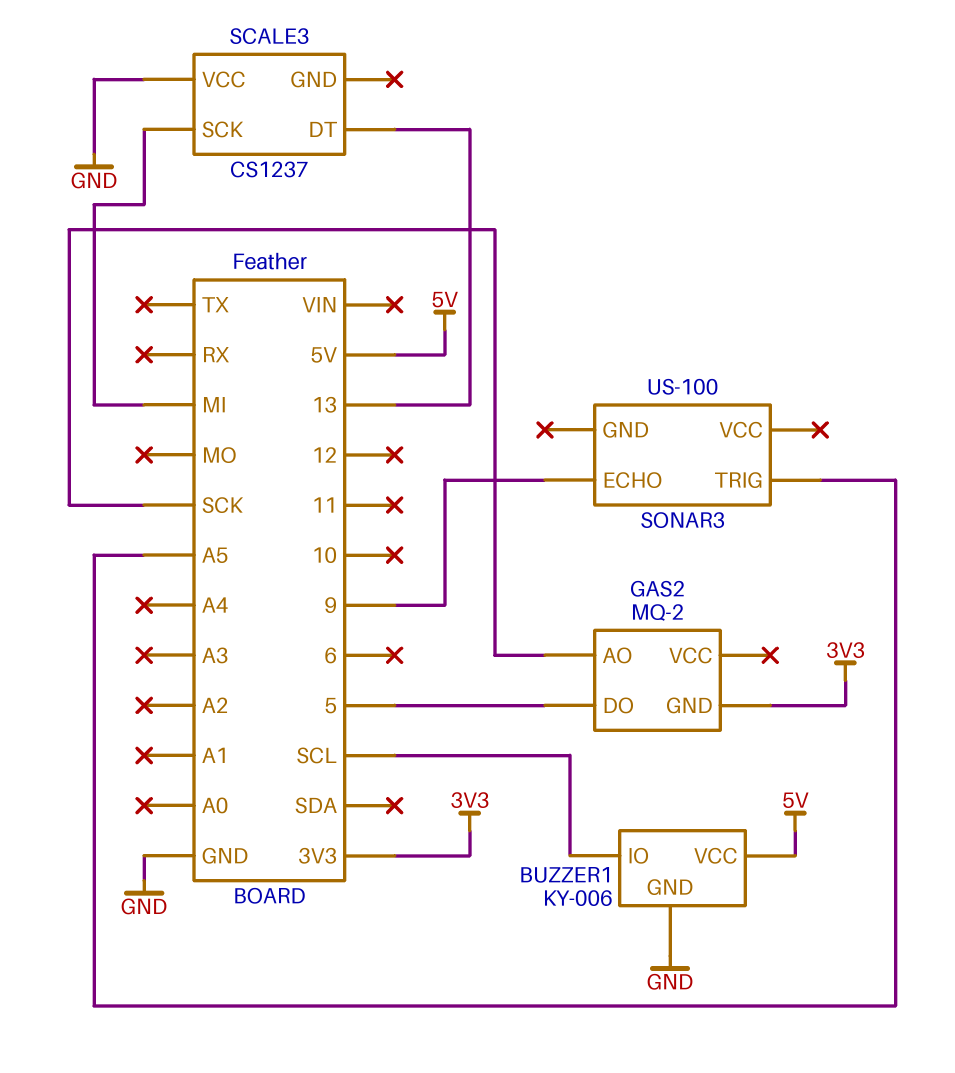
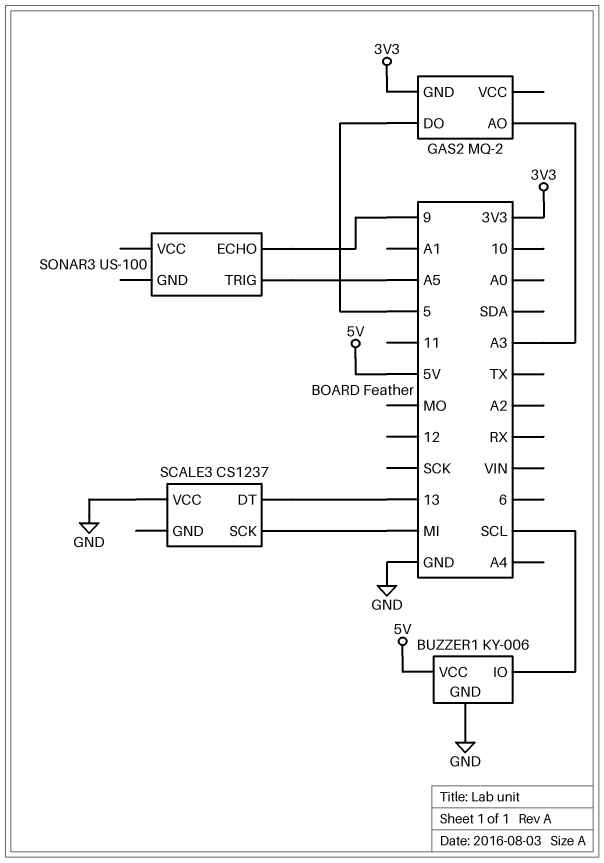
GAS2 pin AO: SCK -> A3

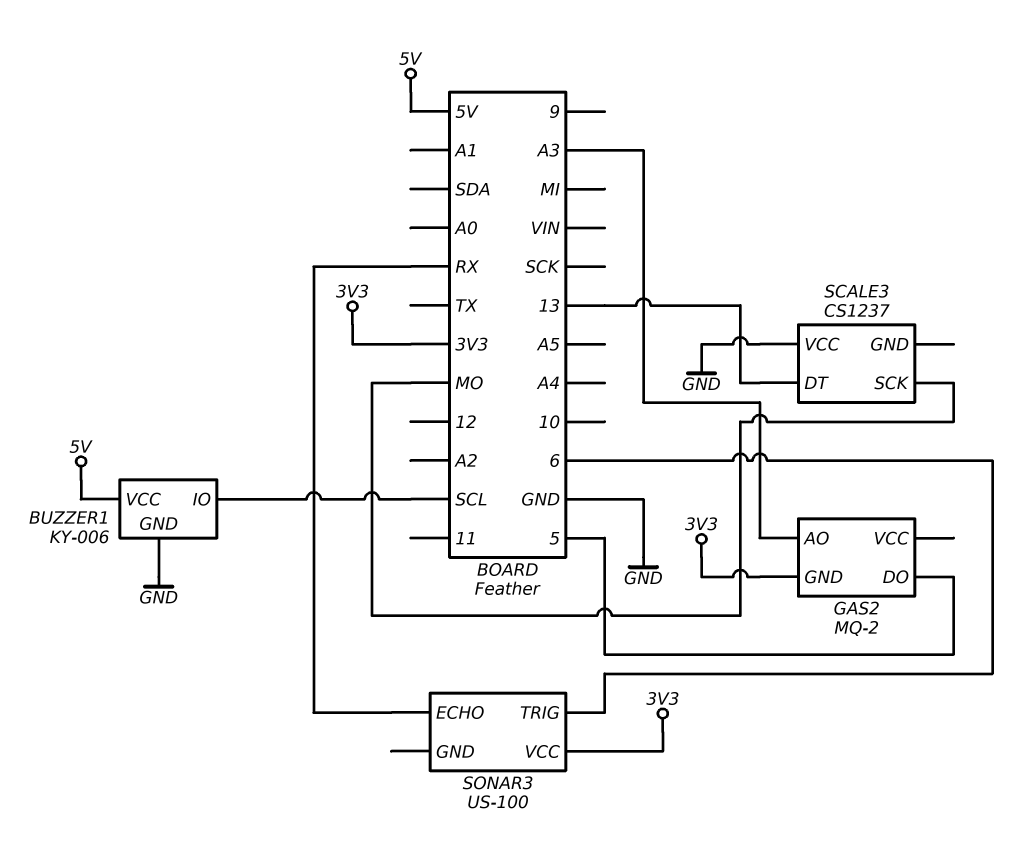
SCALE3 pin SCK: MI -> MO
SONAR3 pin ECHO: 9 -> RX
SONAR3 pin TRIG: A5 -> 6
SONAR3 pin VCC: none -> 3V3

